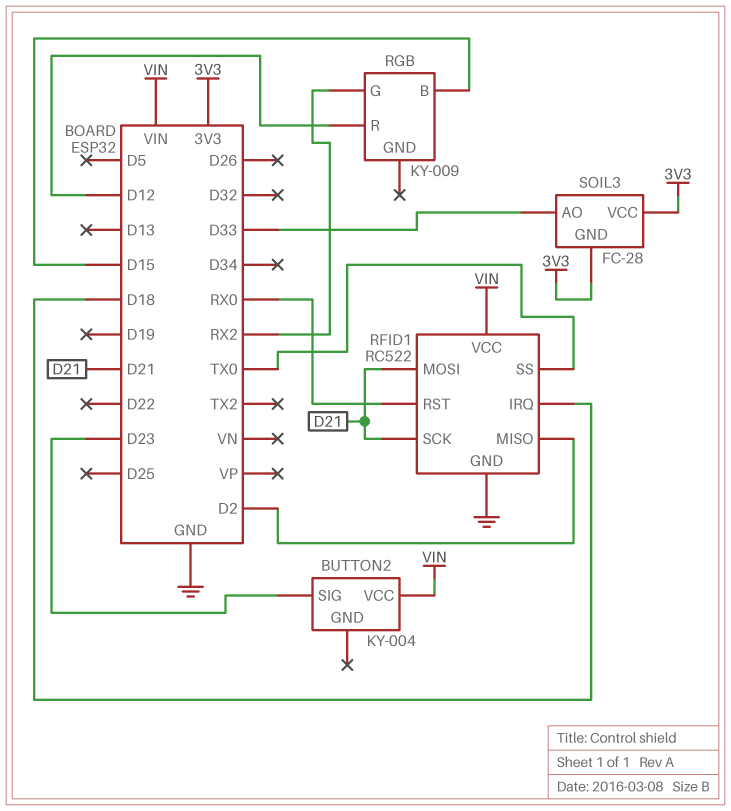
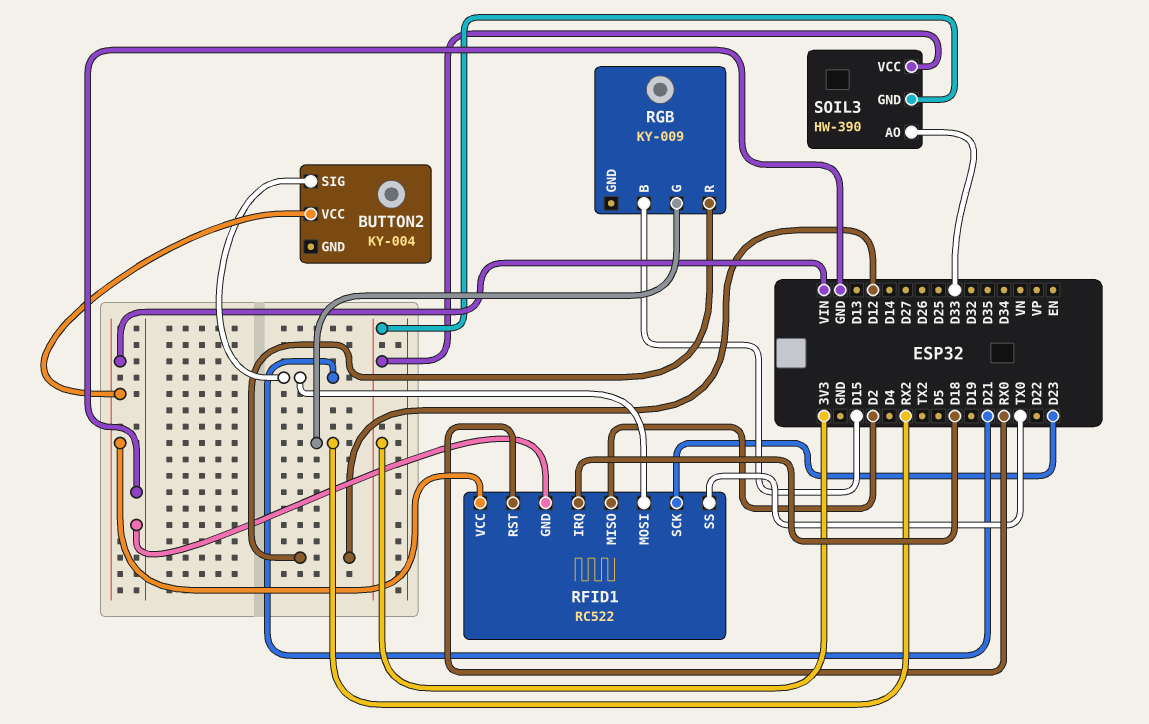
BUTTON2 pin SIG: D23 -> D21
RFID1 pin SCK: D21 -> D23
SOIL3: FC-28 -> HW-390

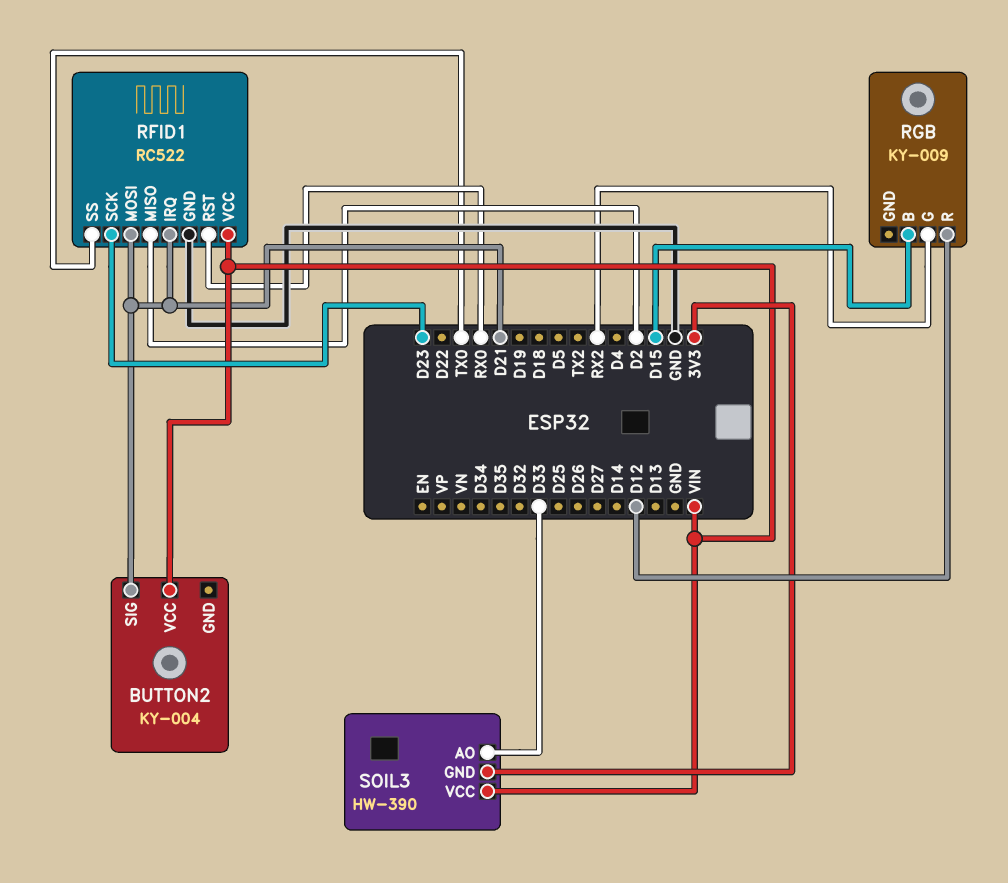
RFID1 pin IRQ: D18 -> D21
SOIL3 pin VCC: 3V3 -> VIN

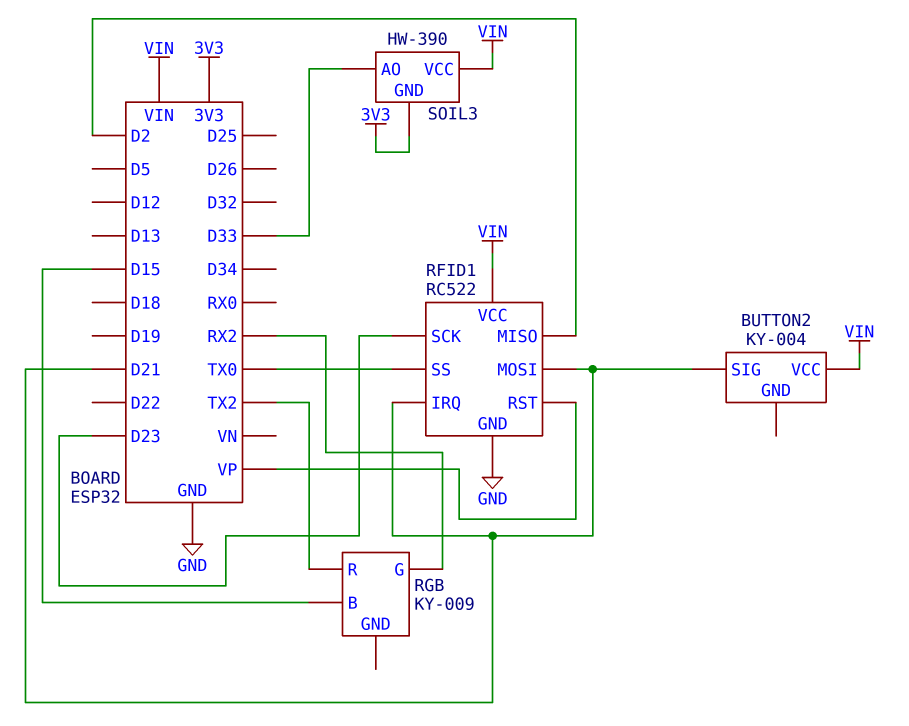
RFID1 pin RST: RX0 -> VP
RGB pin R: D12 -> TX2

